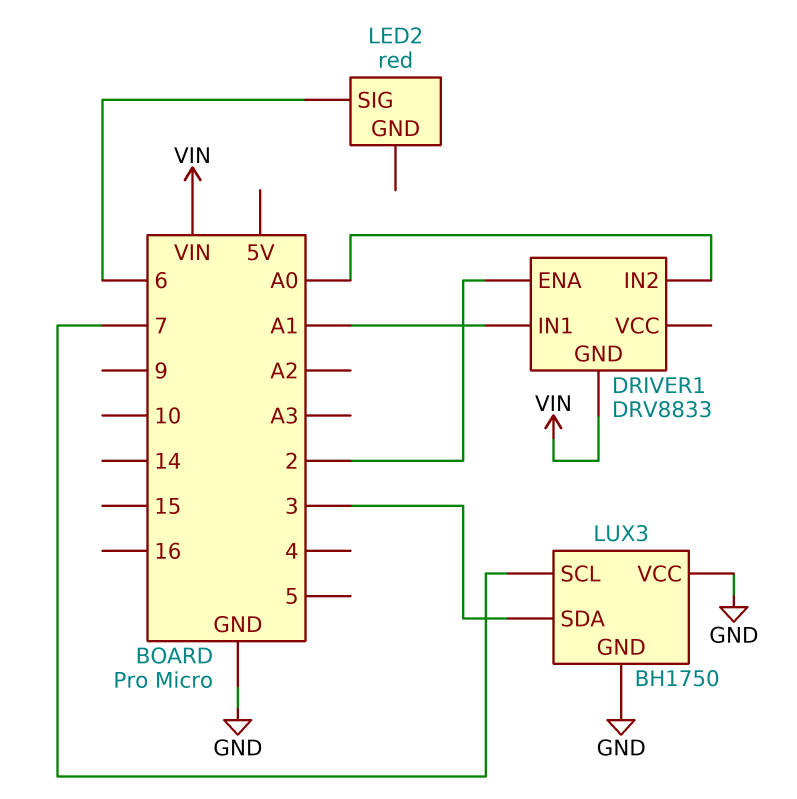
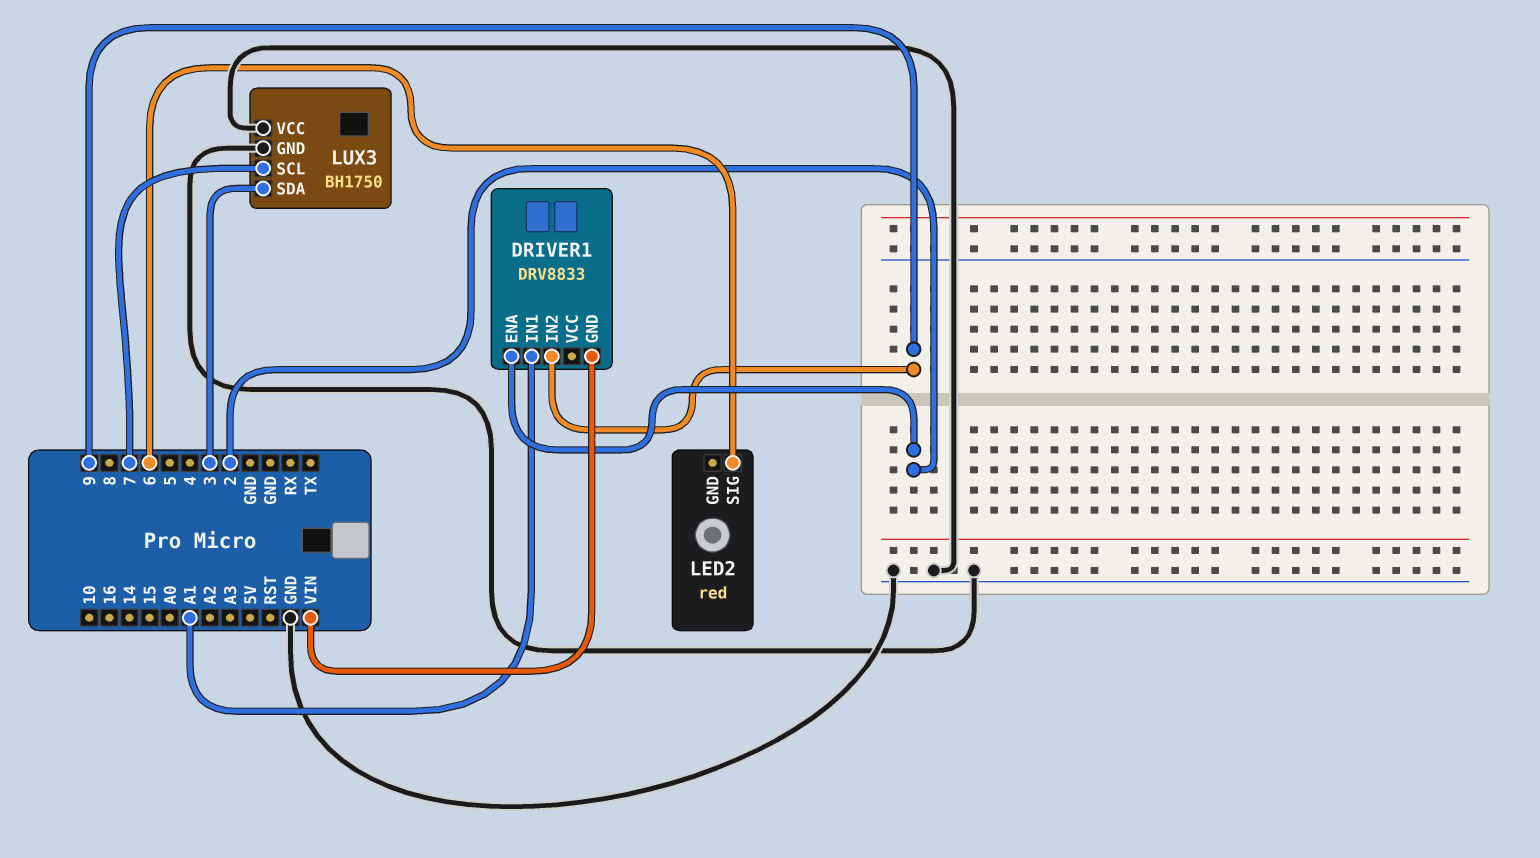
DRIVER1 pin IN2: A0 -> 9

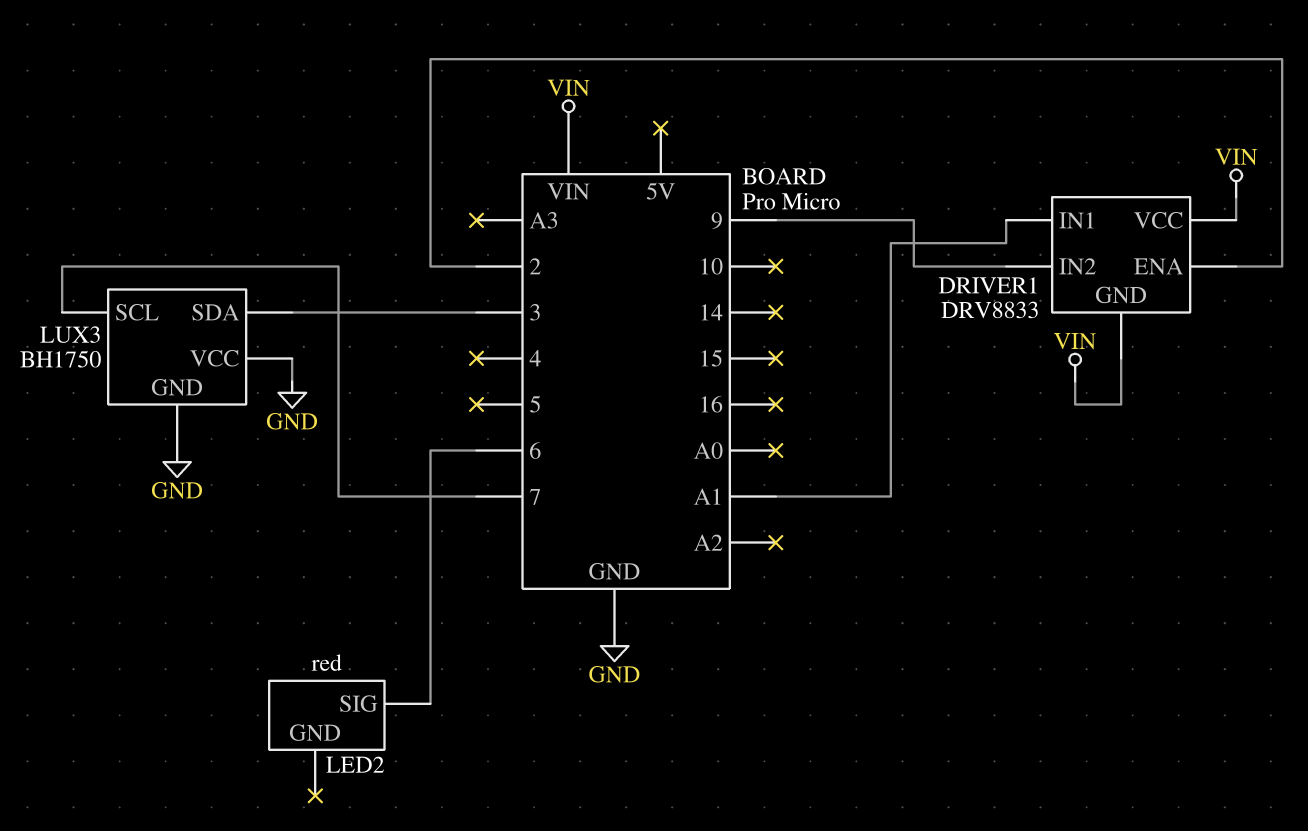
DRIVER1 pin VCC: none -> VIN

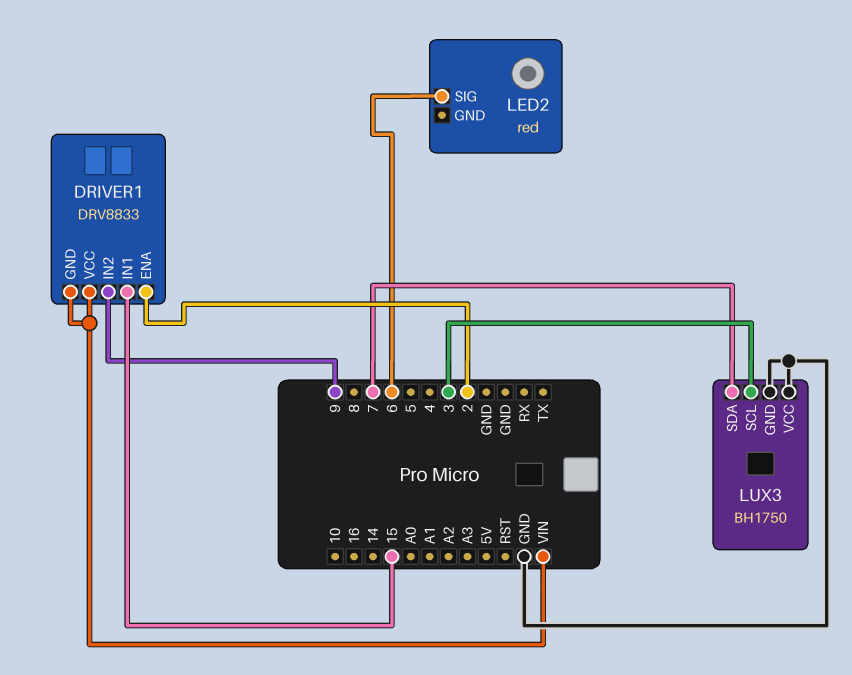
DRIVER1 pin IN1: A1 -> 15
LUX3 pin SCL: 7 -> 3
LUX3 pin SDA: 3 -> 7

